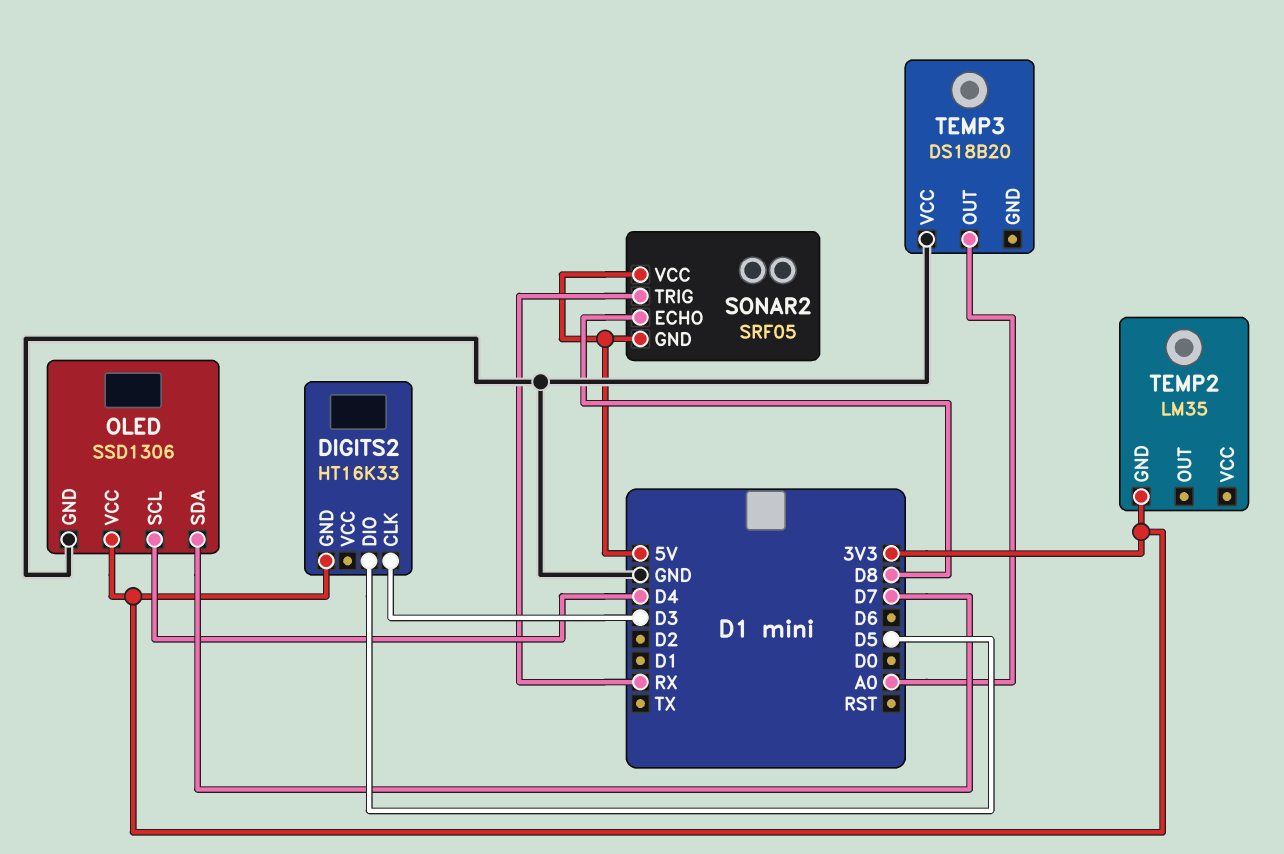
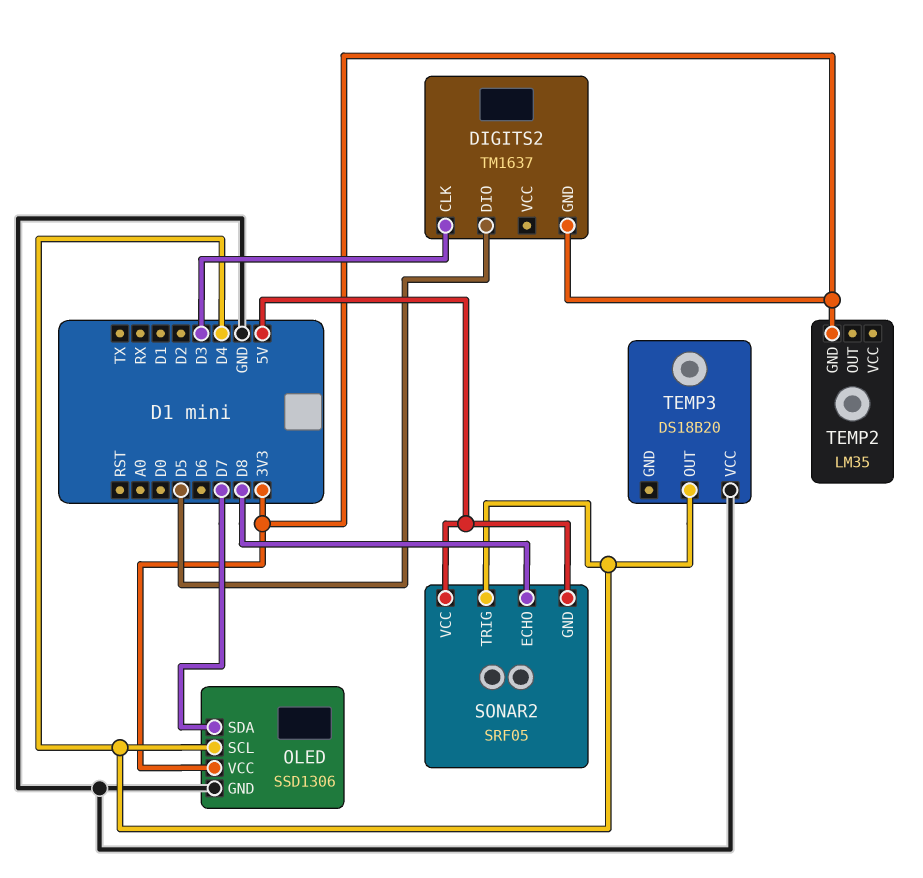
DIGITS2: HT16K33 -> TM1637
SONAR2 pin TRIG: RX -> D4
TEMP3 pin OUT: A0 -> D4

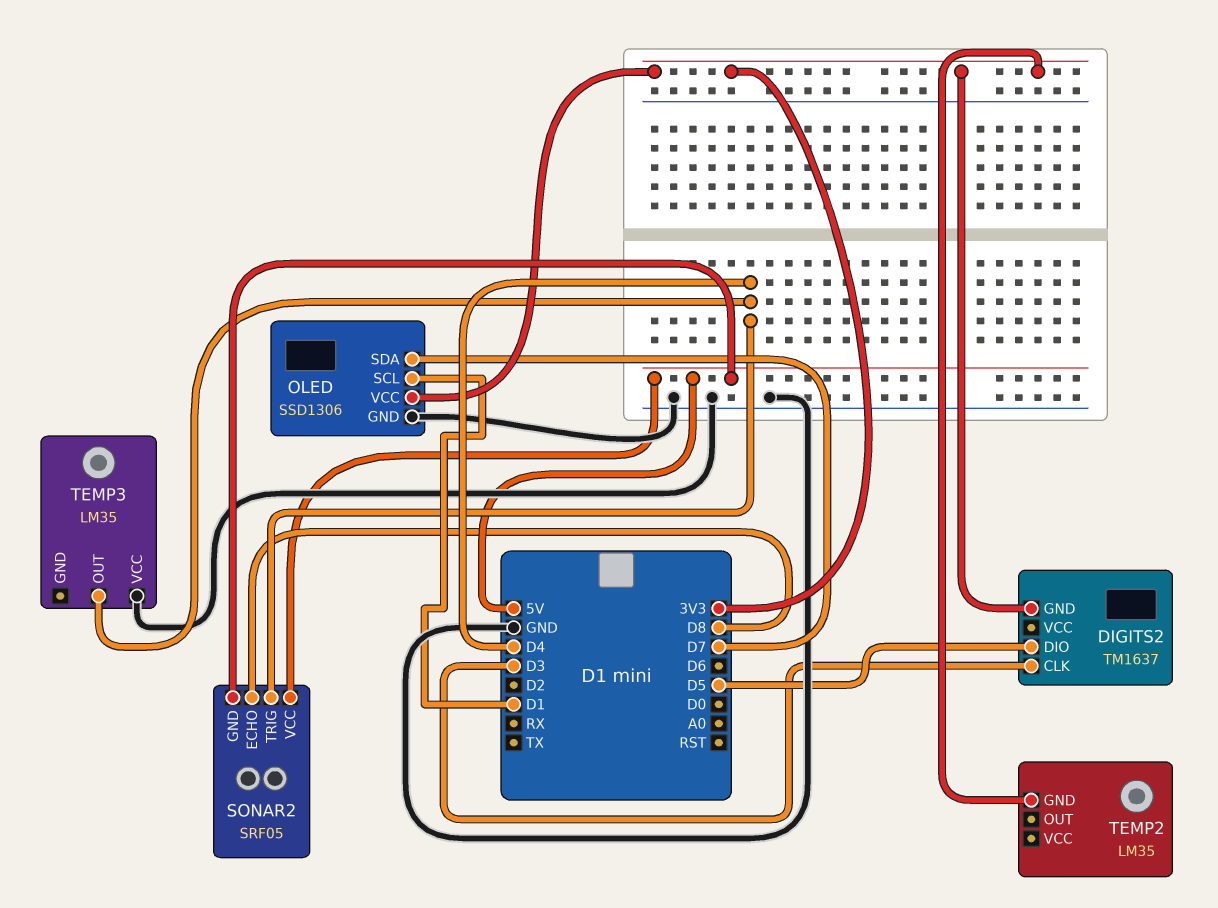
OLED pin SCL: D4 -> D1
TEMP3: DS18B20 -> LM35

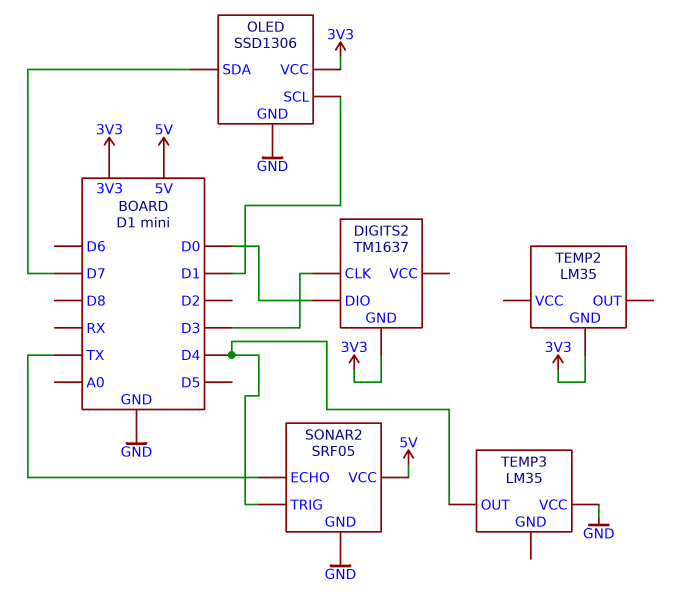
DIGITS2 pin DIO: D5 -> D0
SONAR2 pin ECHO: D8 -> TX
SONAR2 pin GND: 5V -> GND

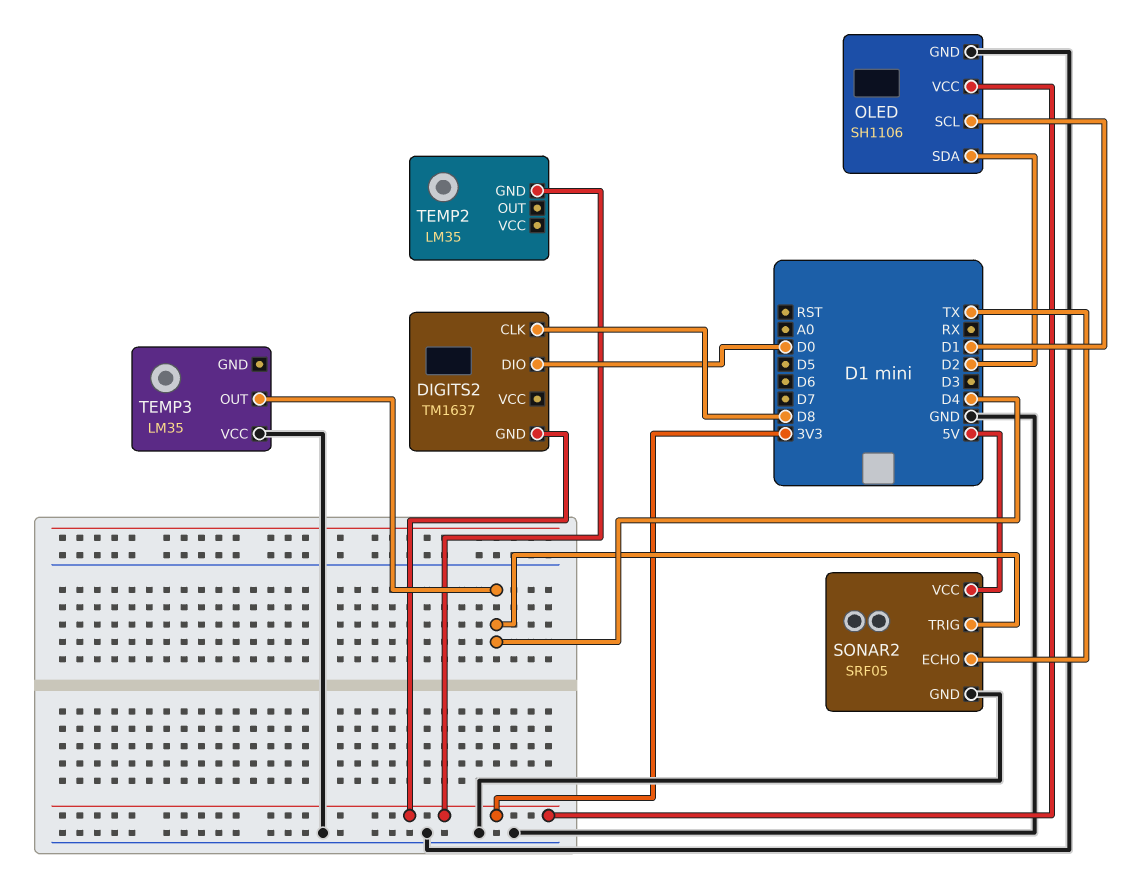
DIGITS2 pin CLK: D3 -> D8
OLED: SSD1306 -> SH1106
OLED pin SDA: D7 -> D2

